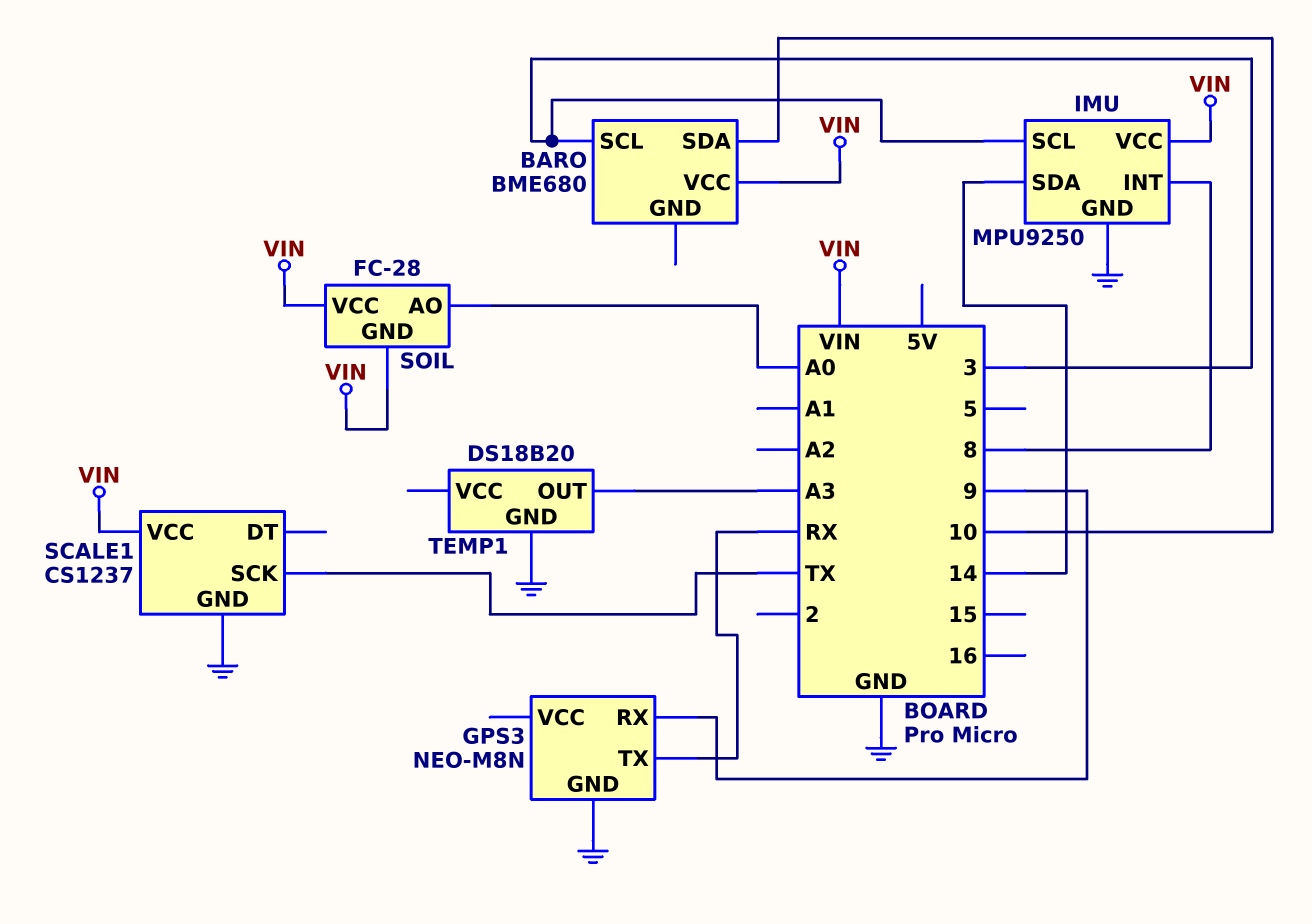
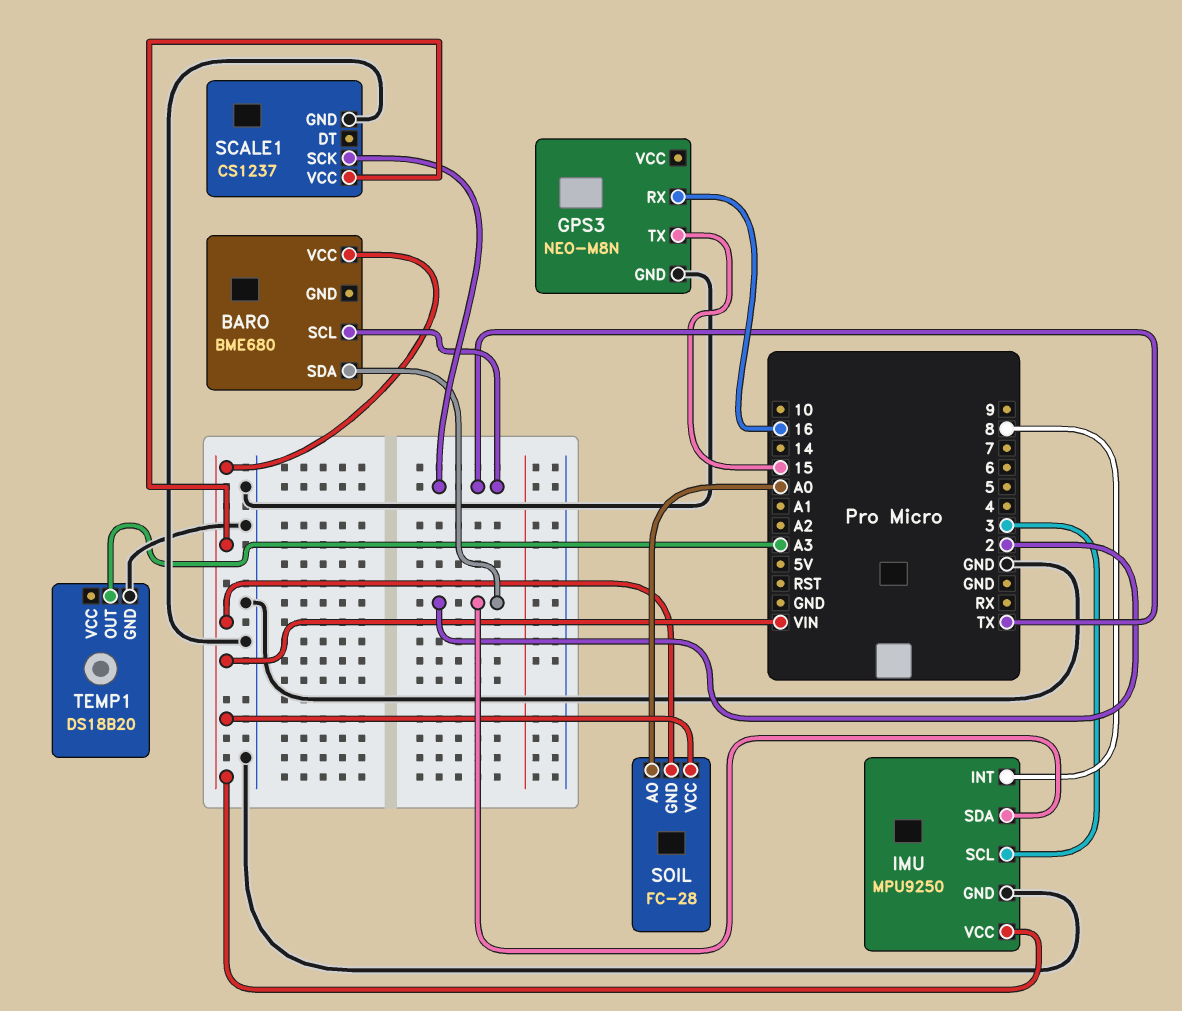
BARO pin SCL: 3 -> TX
BARO pin SDA: 10 -> 2
GPS3 pin RX: 9 -> 16
GPS3 pin TX: RX -> 15
IMU pin SDA: 14 -> 2

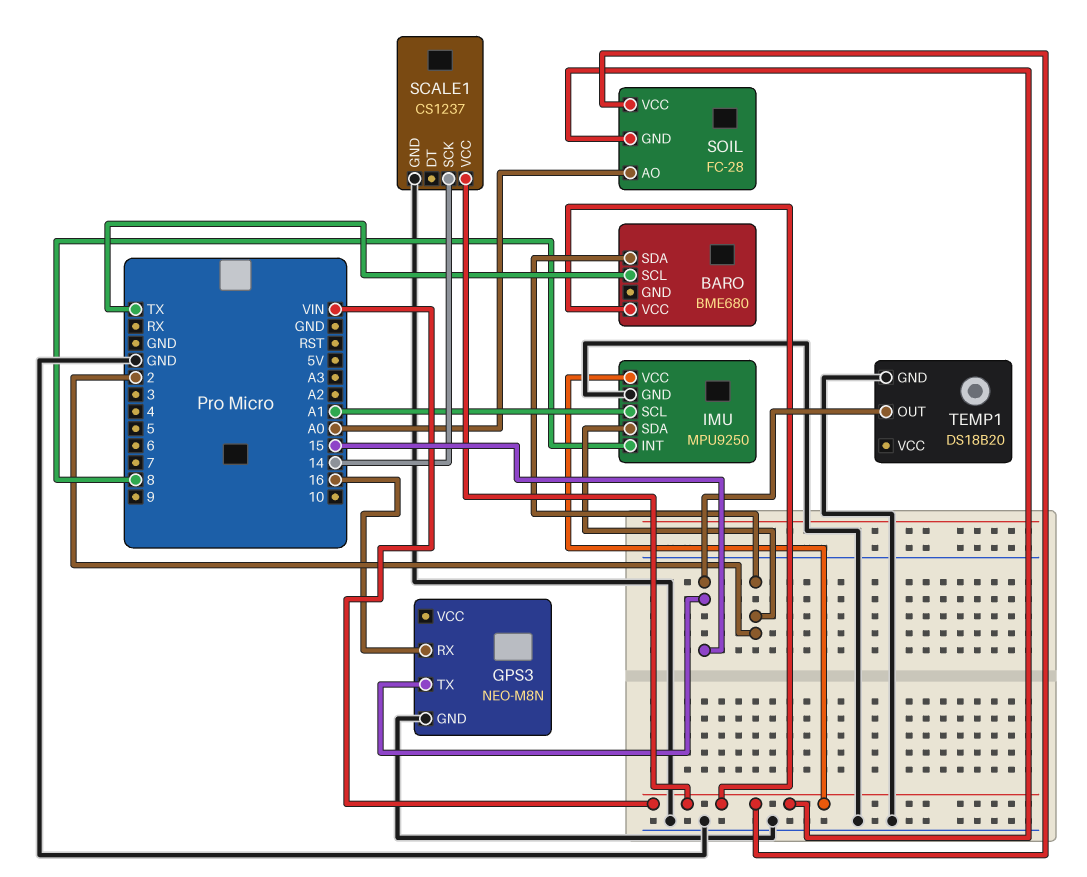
IMU pin SCL: 3 -> A1
SCALE1 pin SCK: TX -> 14
TEMP1 pin OUT: A3 -> 15

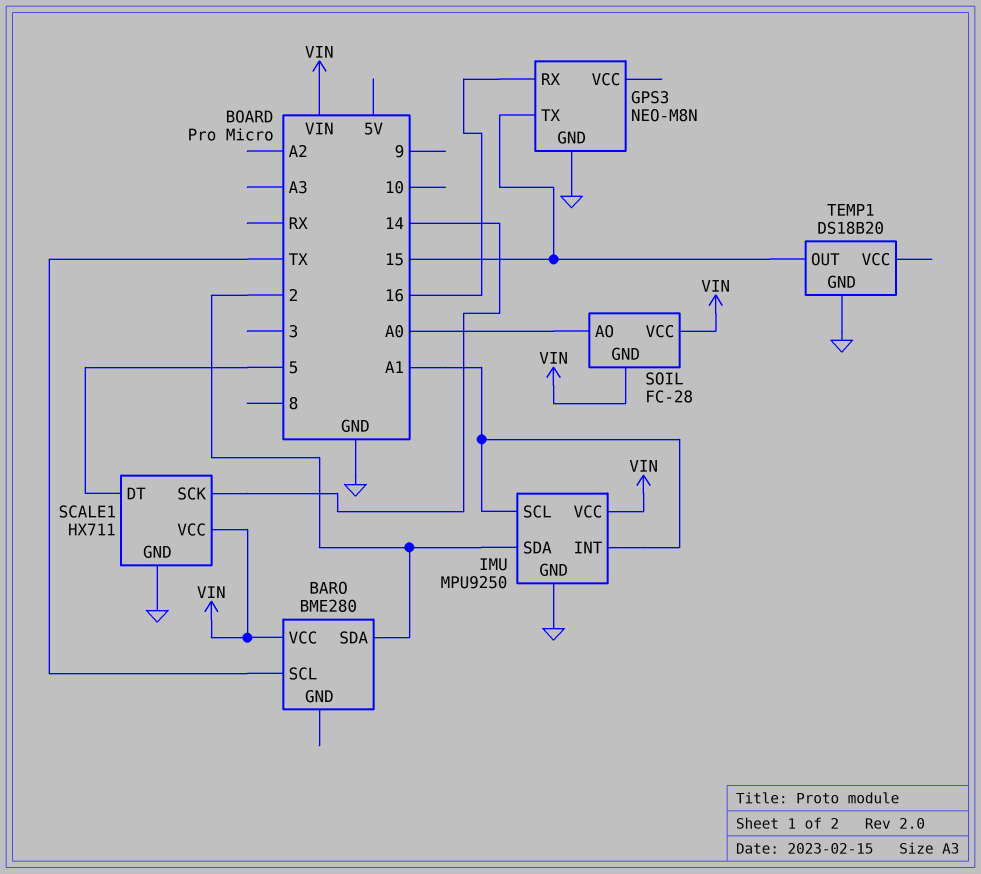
BARO: BME680 -> BME280
IMU pin INT: 8 -> A1
SCALE1: CS1237 -> HX711
SCALE1 pin DT: none -> 5

